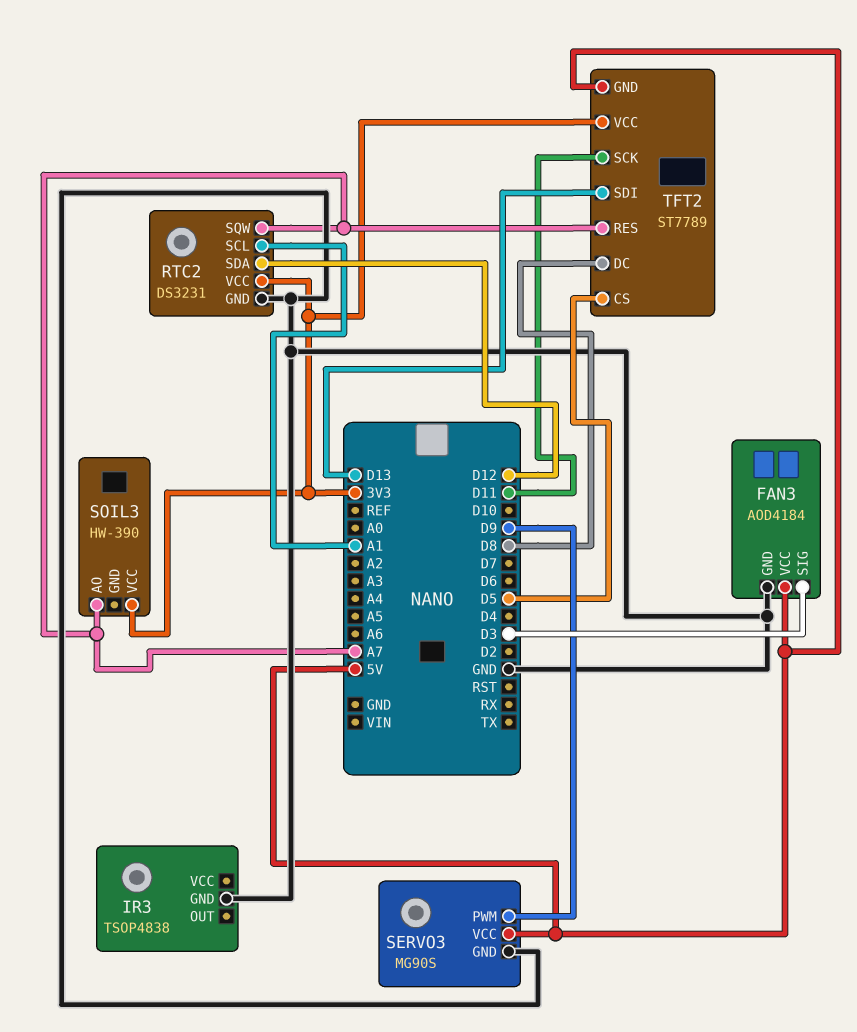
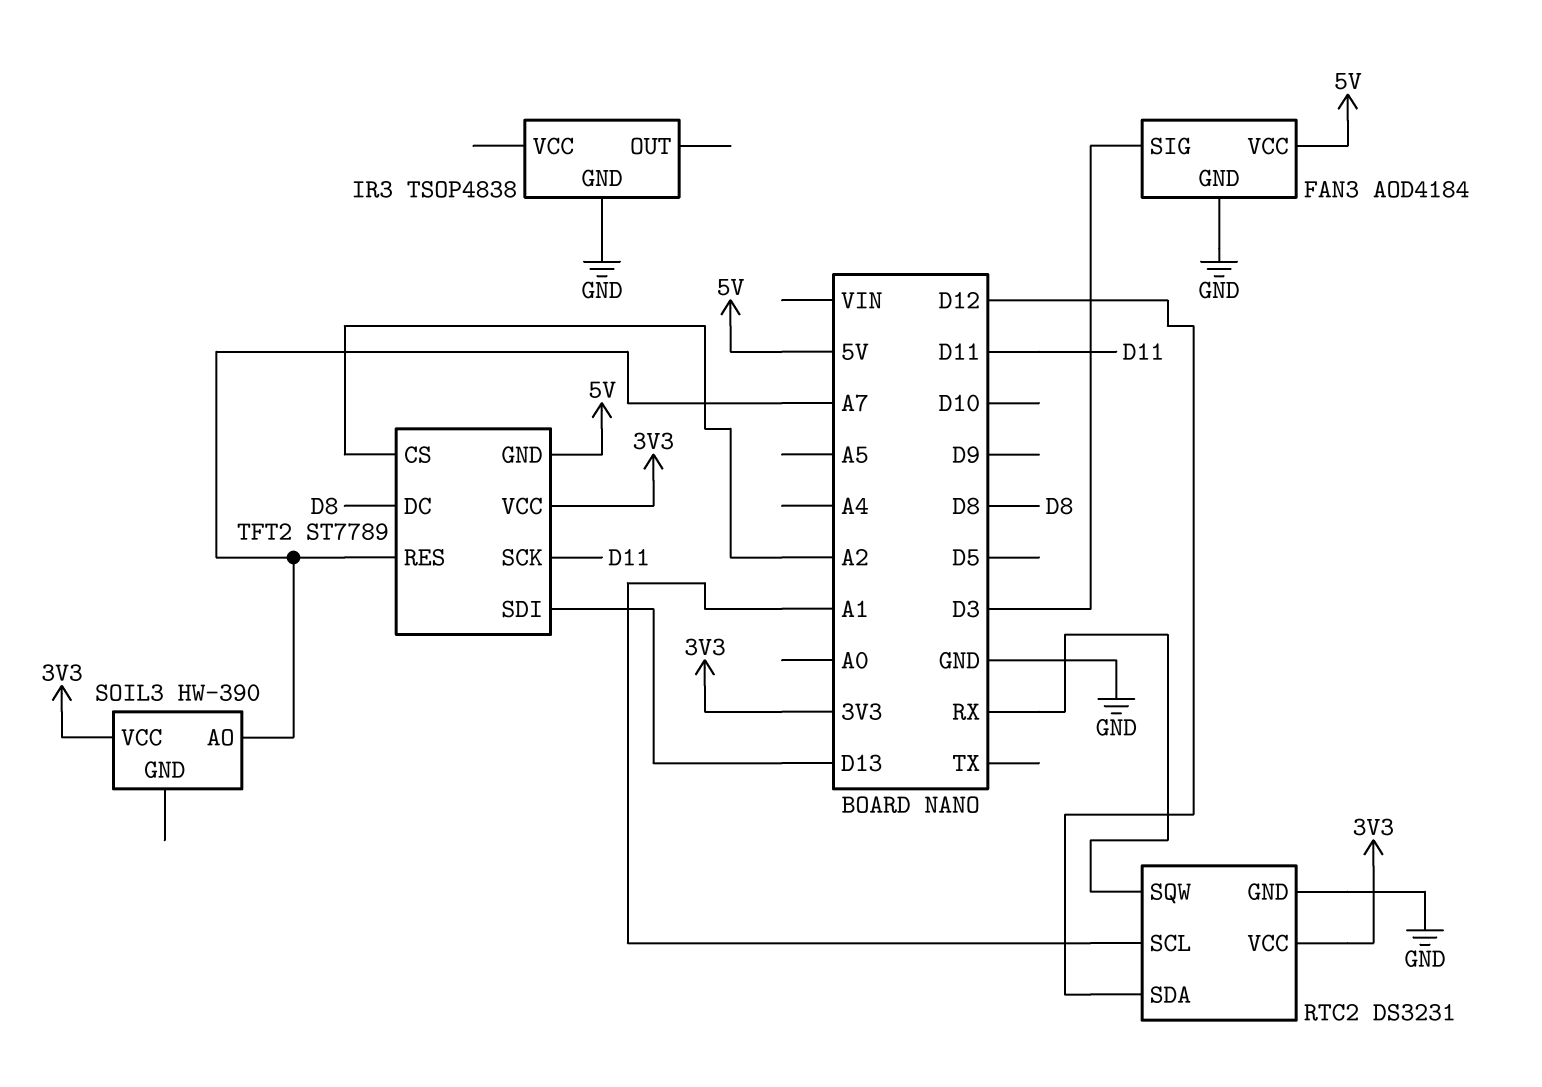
RTC2 pin SQW: A7 -> RX
SERVO3: MG90S -> none
SERVO3 pin GND: GND -> none
SERVO3 pin PWM: D9 -> none
SERVO3 pin VCC: 5V -> none
TFT2 pin CS: D5 -> A2

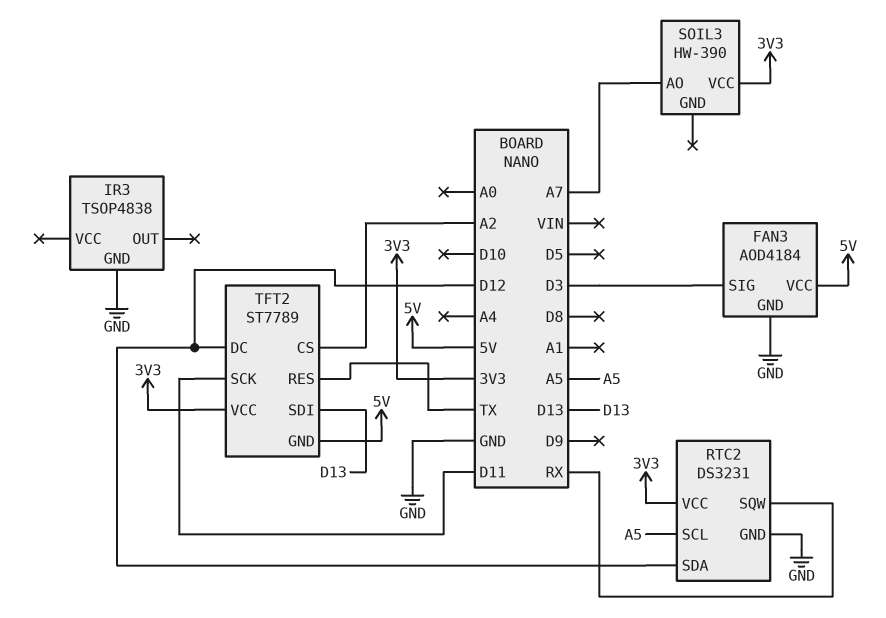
RTC2 pin SCL: A1 -> A5
TFT2 pin DC: D8 -> D12
TFT2 pin RES: A7 -> TX

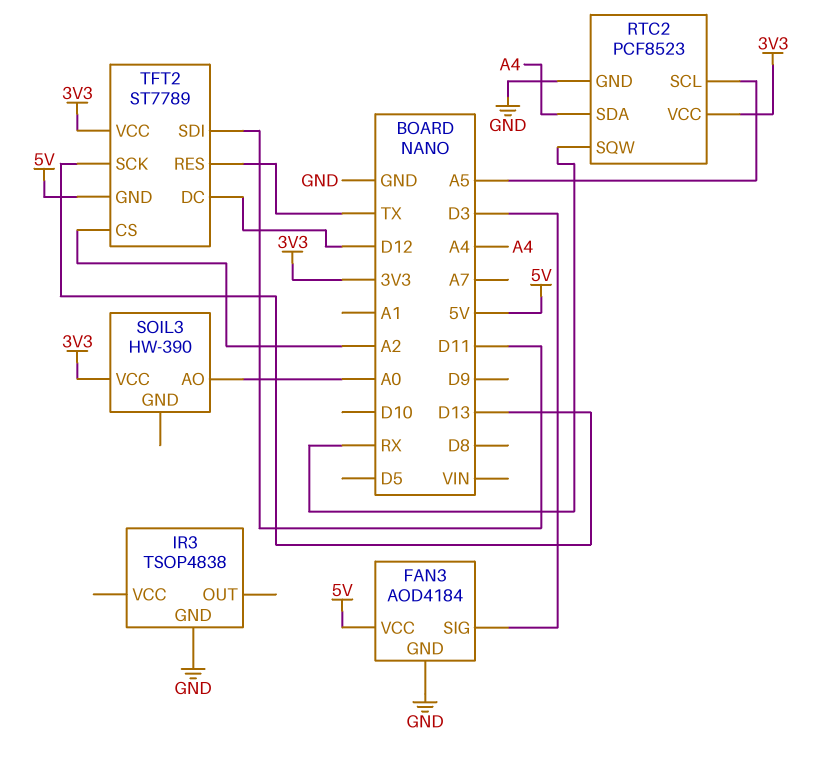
RTC2: DS3231 -> PCF8523
RTC2 pin SDA: D12 -> A4
SOIL3 pin AO: A7 -> A0
TFT2 pin SCK: D11 -> D13
TFT2 pin SDI: D13 -> D11

